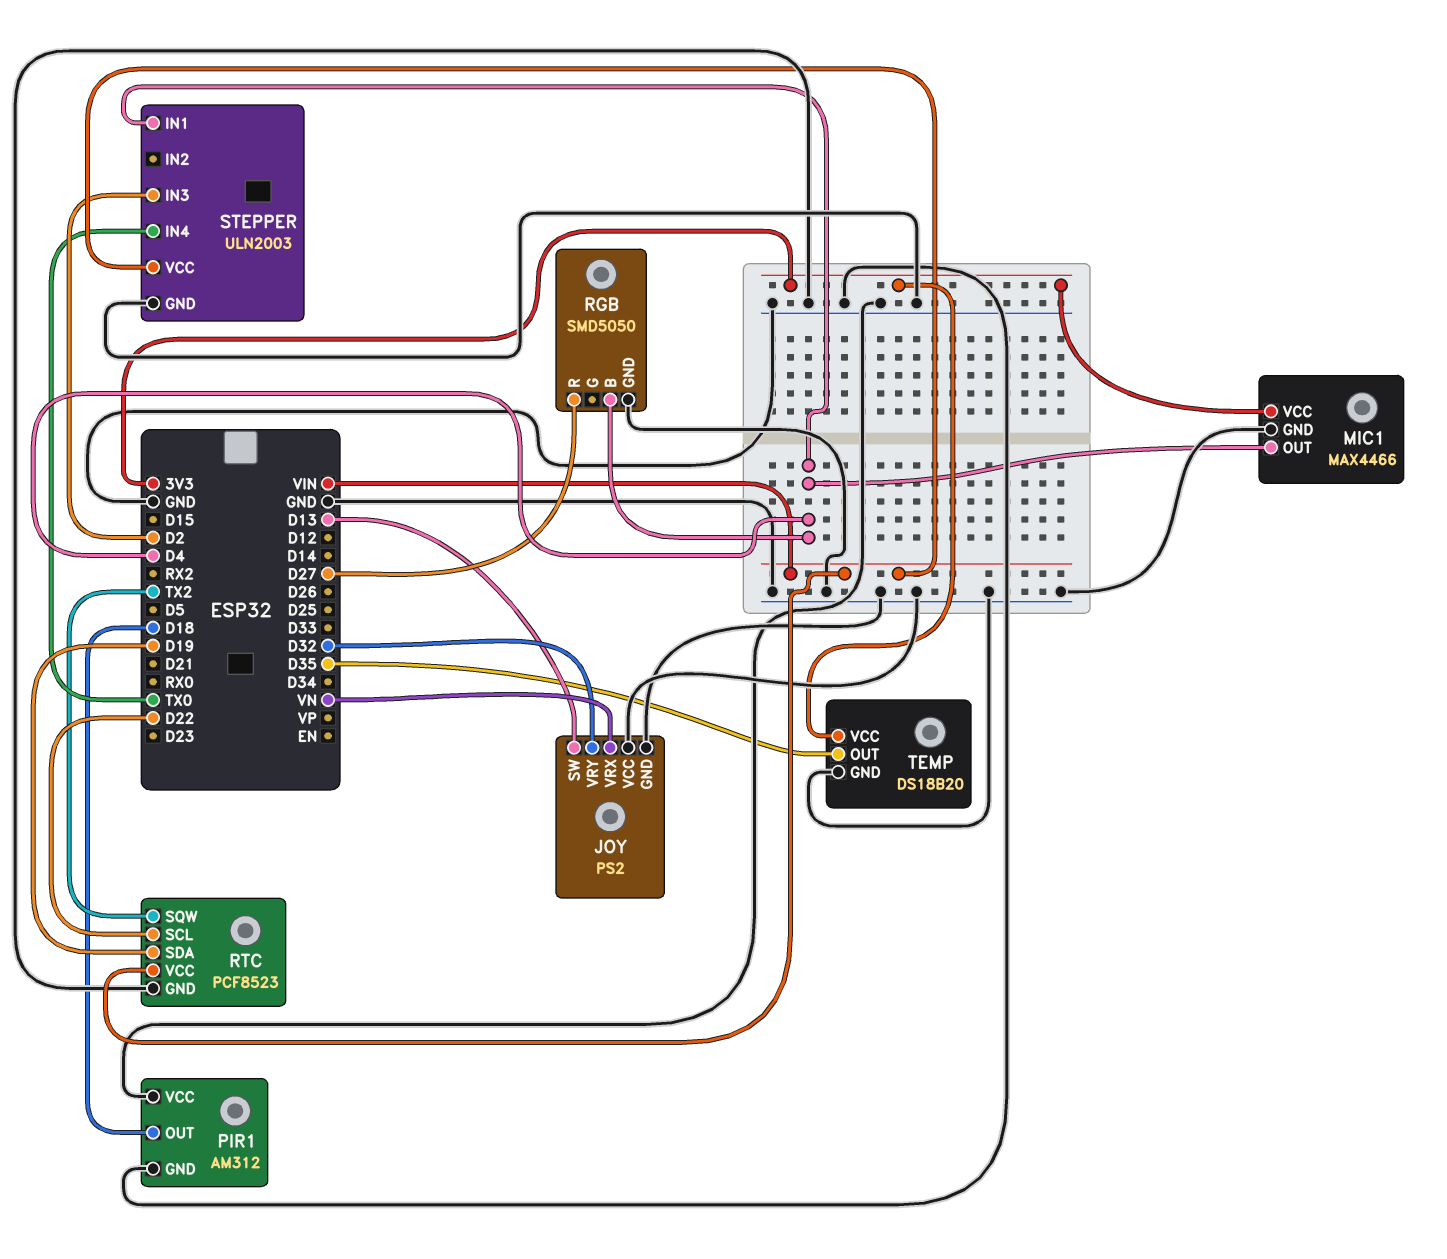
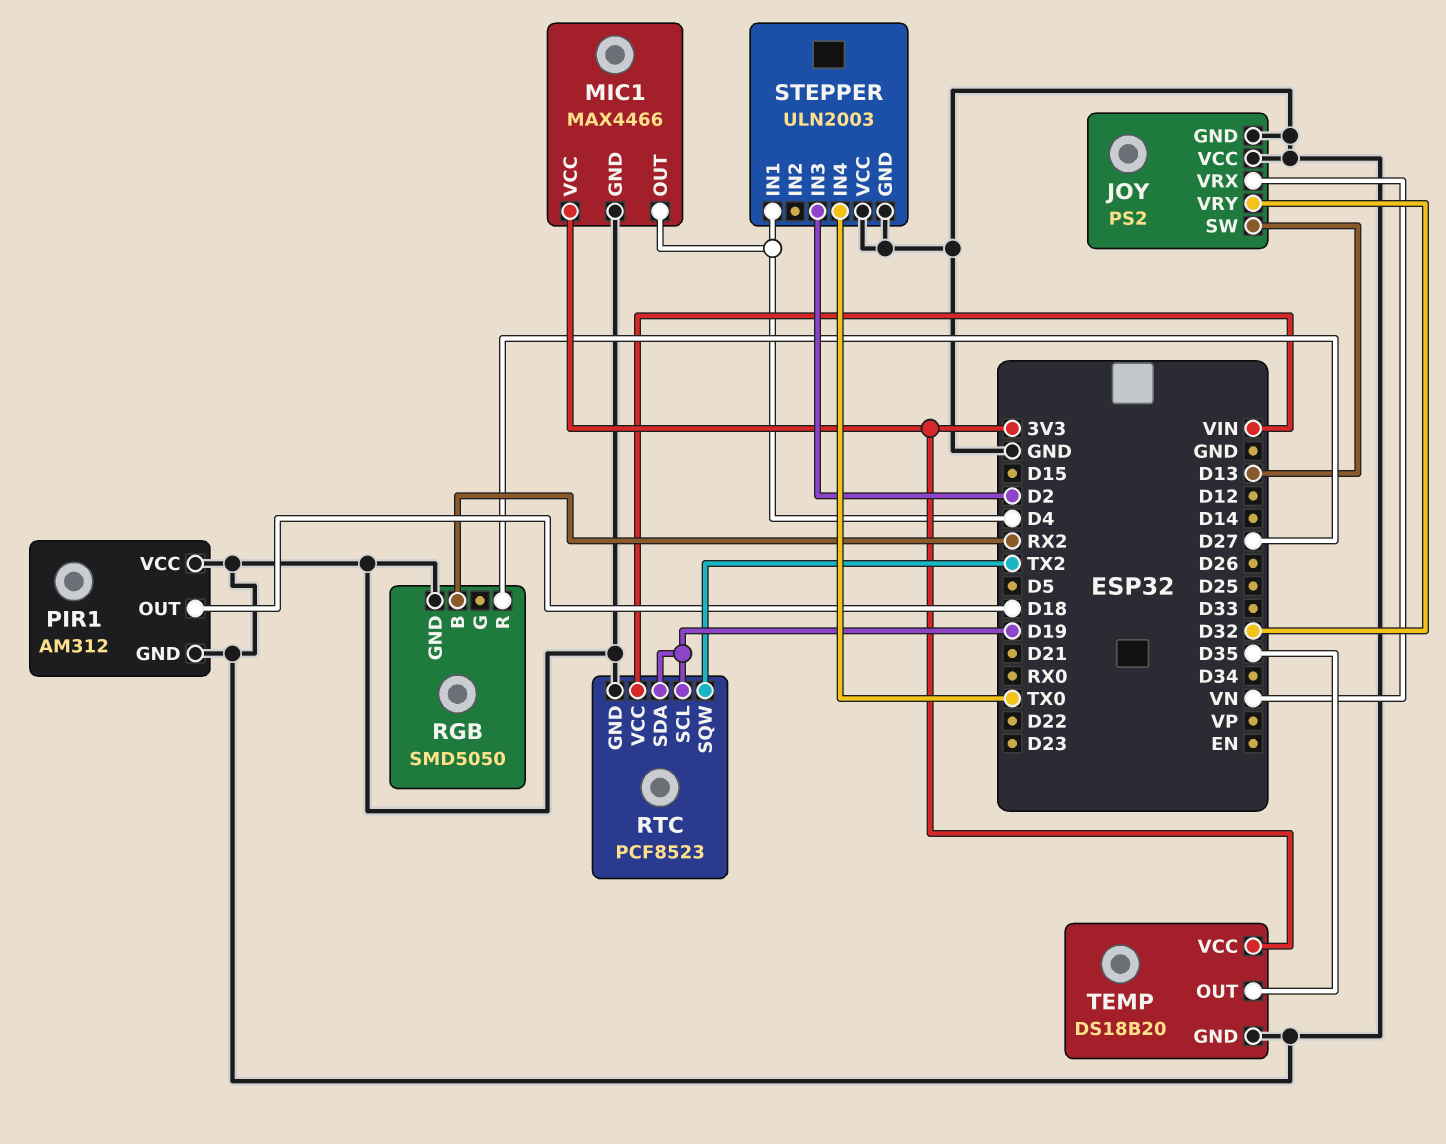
RGB pin B: D4 -> RX2
RTC pin SCL: D22 -> D19
STEPPER pin VCC: VIN -> GND

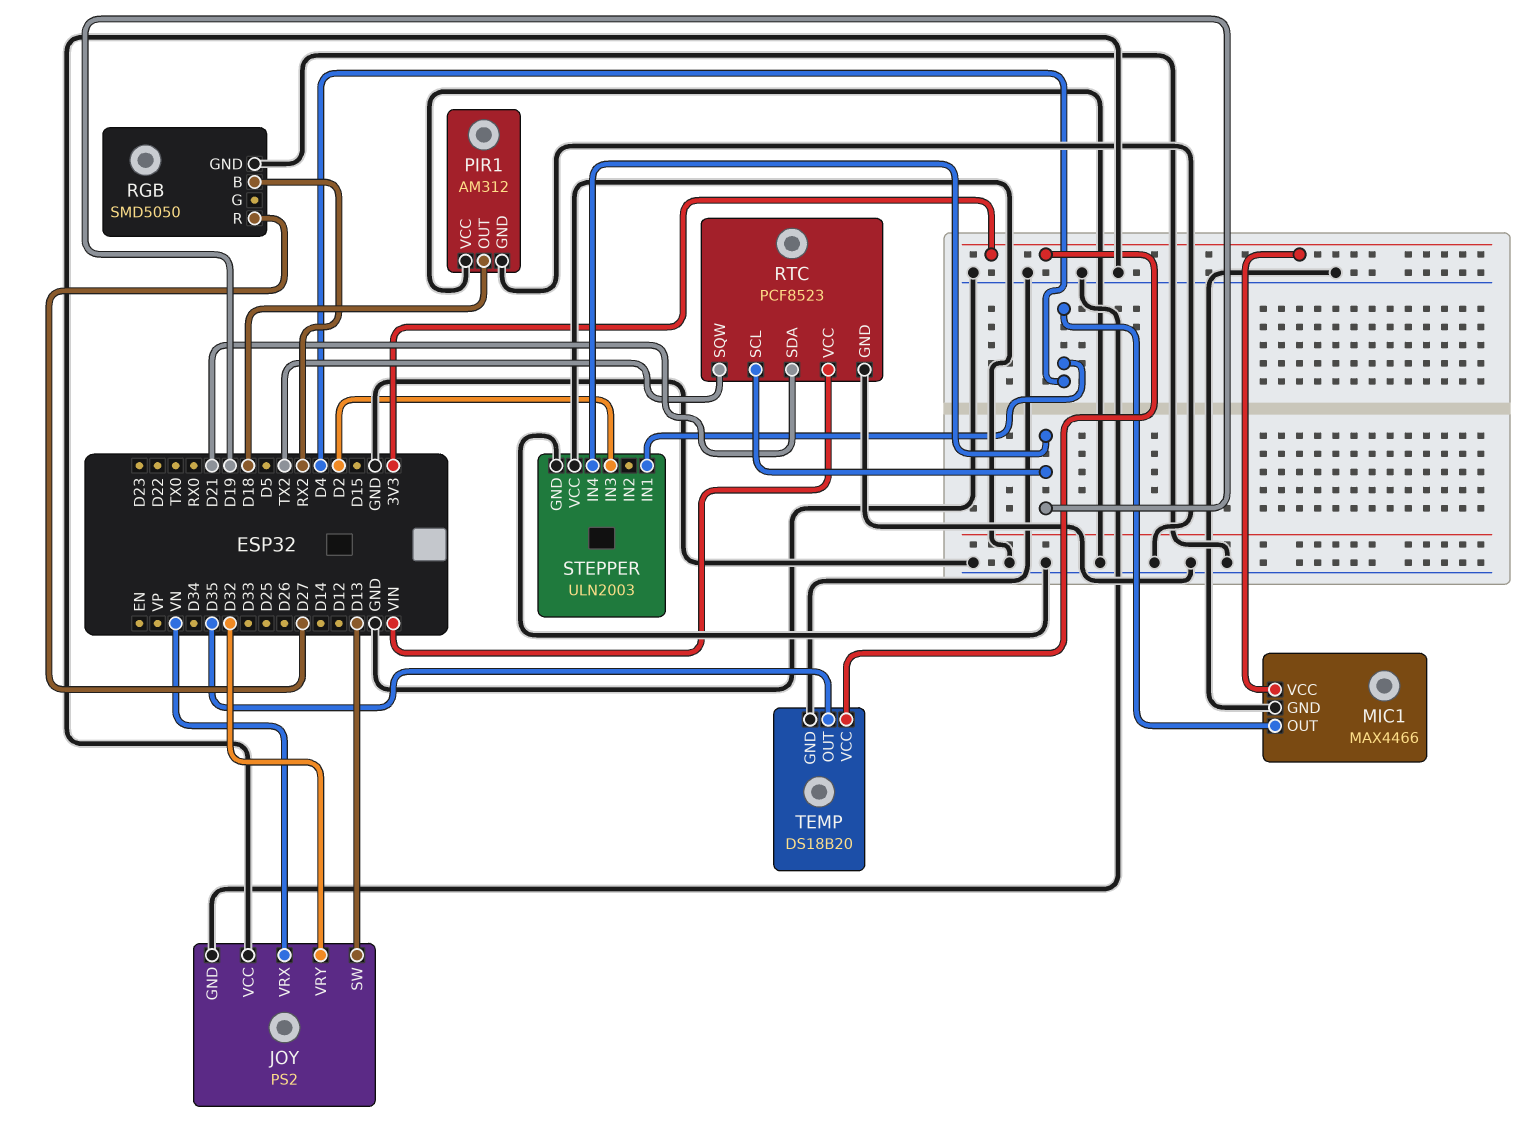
RTC pin SDA: D19 -> D21
STEPPER pin IN4: TX0 -> D19

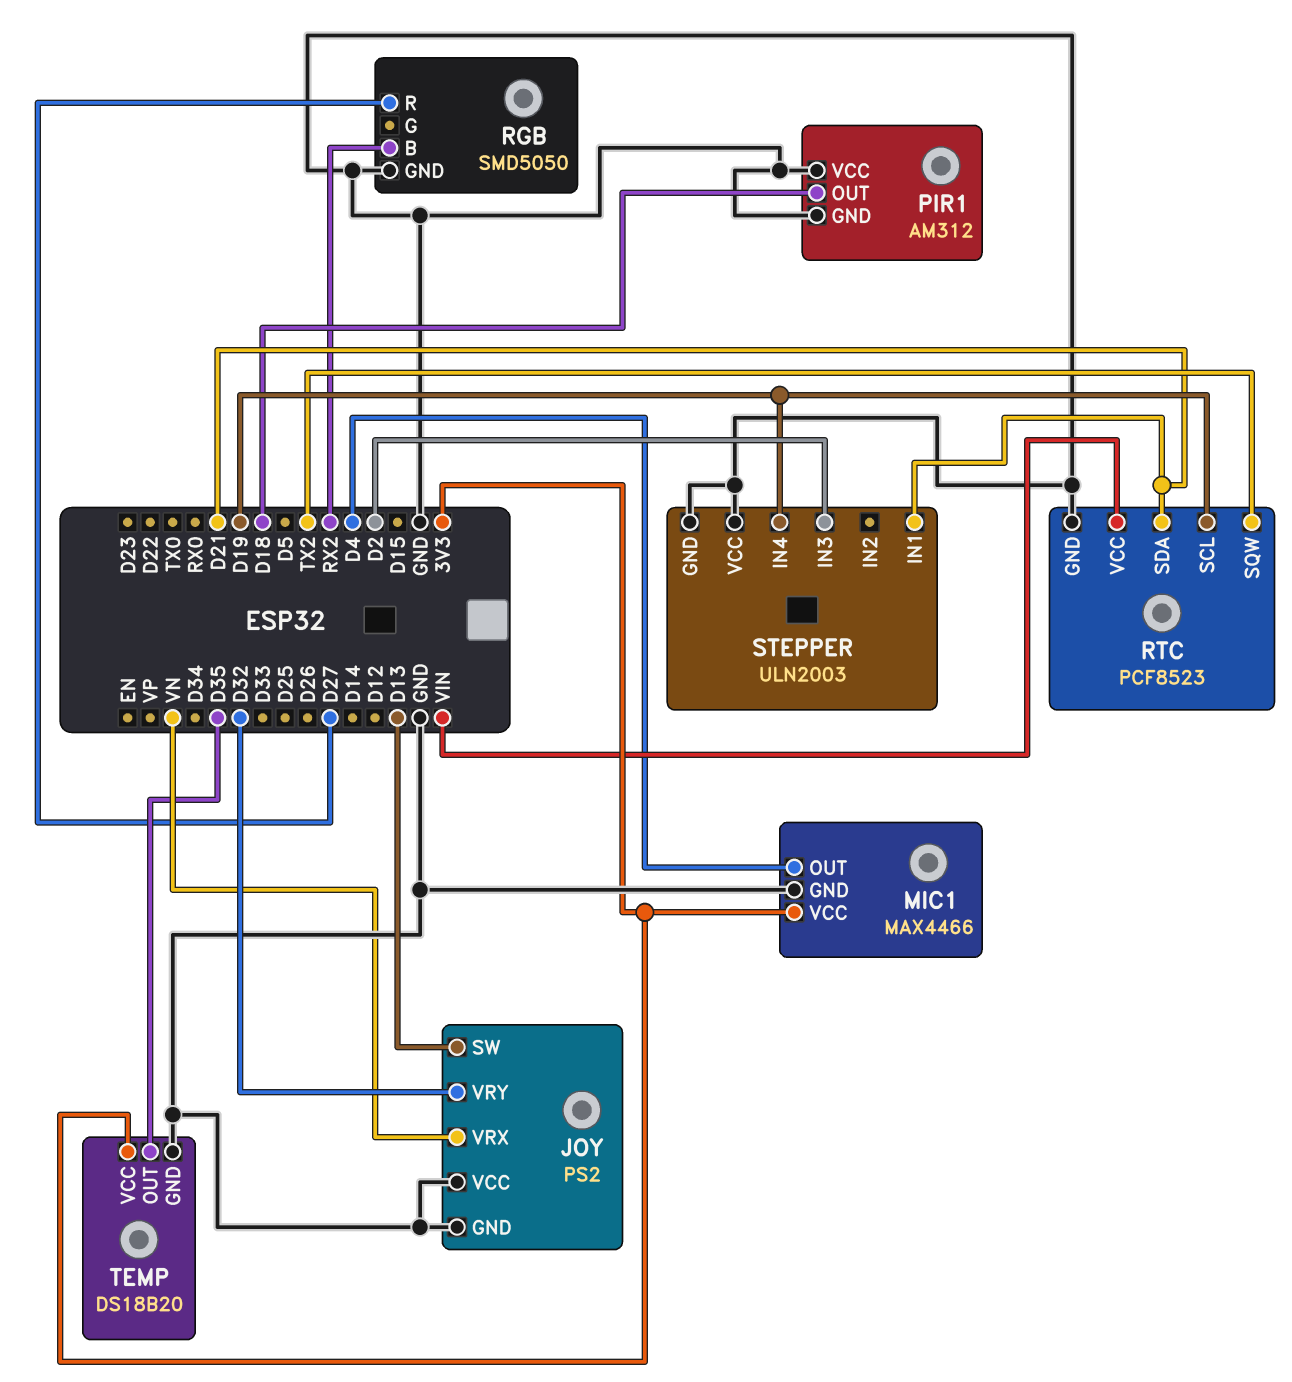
STEPPER pin IN1: D4 -> D21

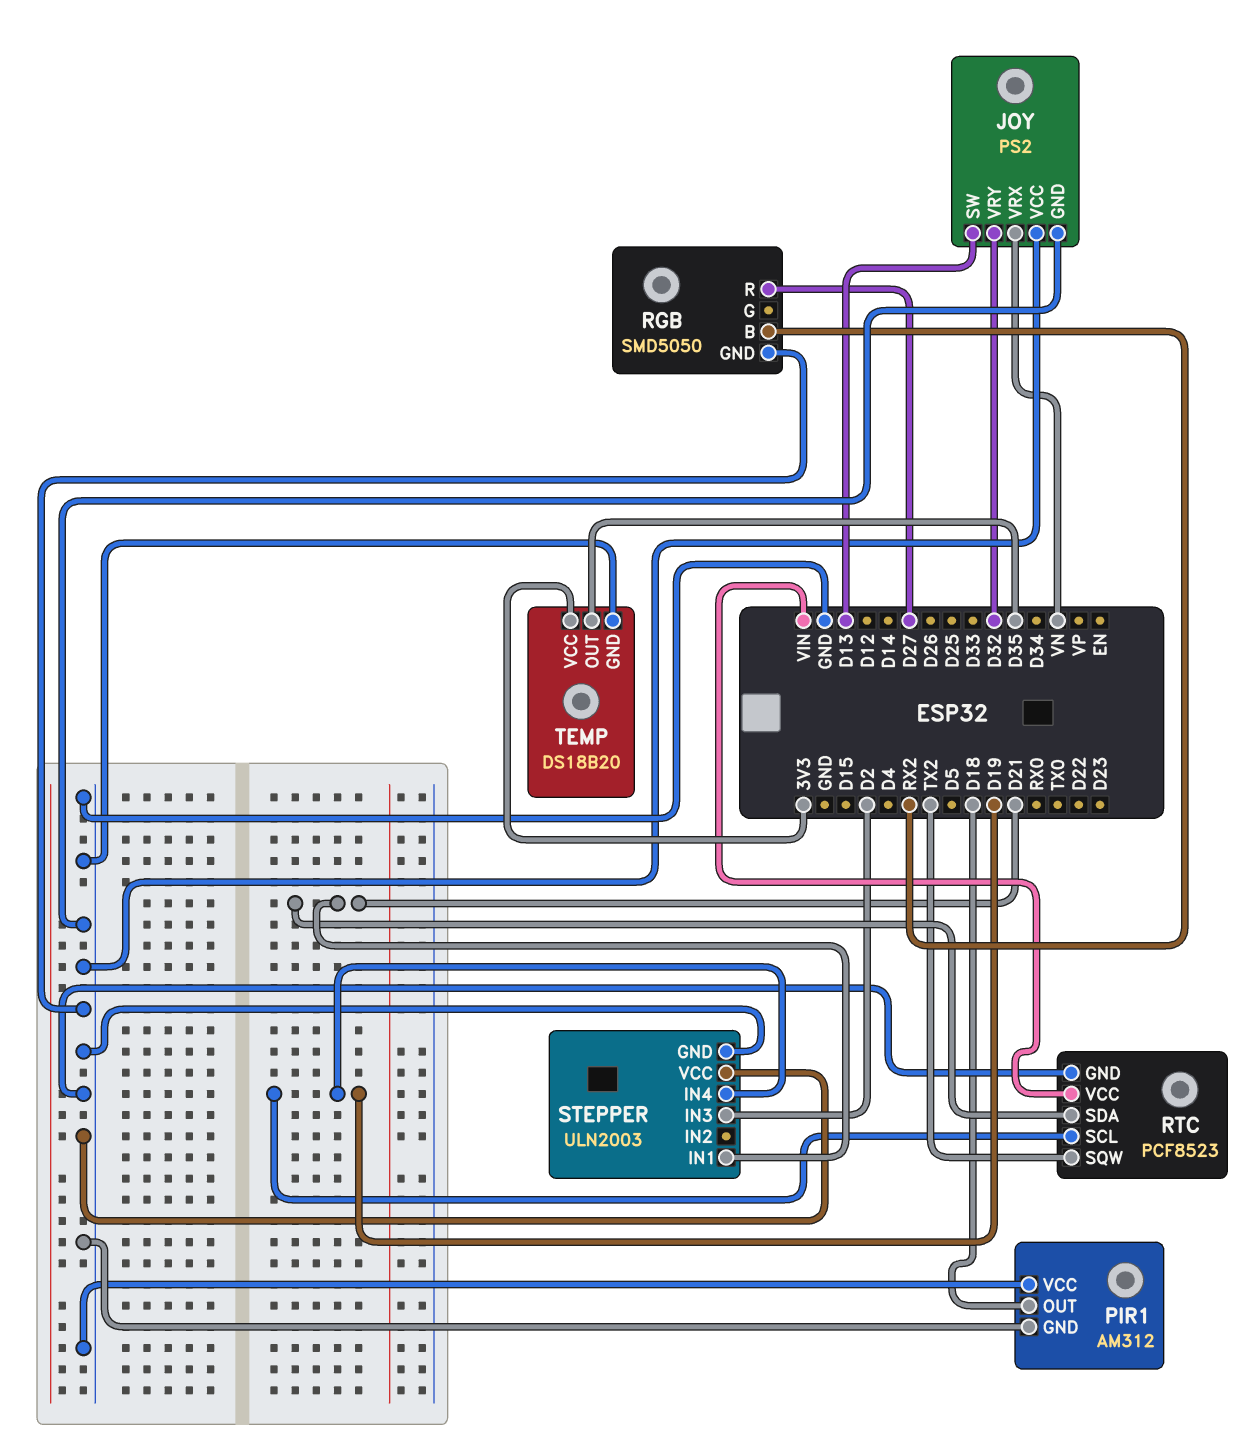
MIC1: MAX4466 -> none
MIC1 pin GND: GND -> none
MIC1 pin OUT: D4 -> none
MIC1 pin VCC: 3V3 -> none

